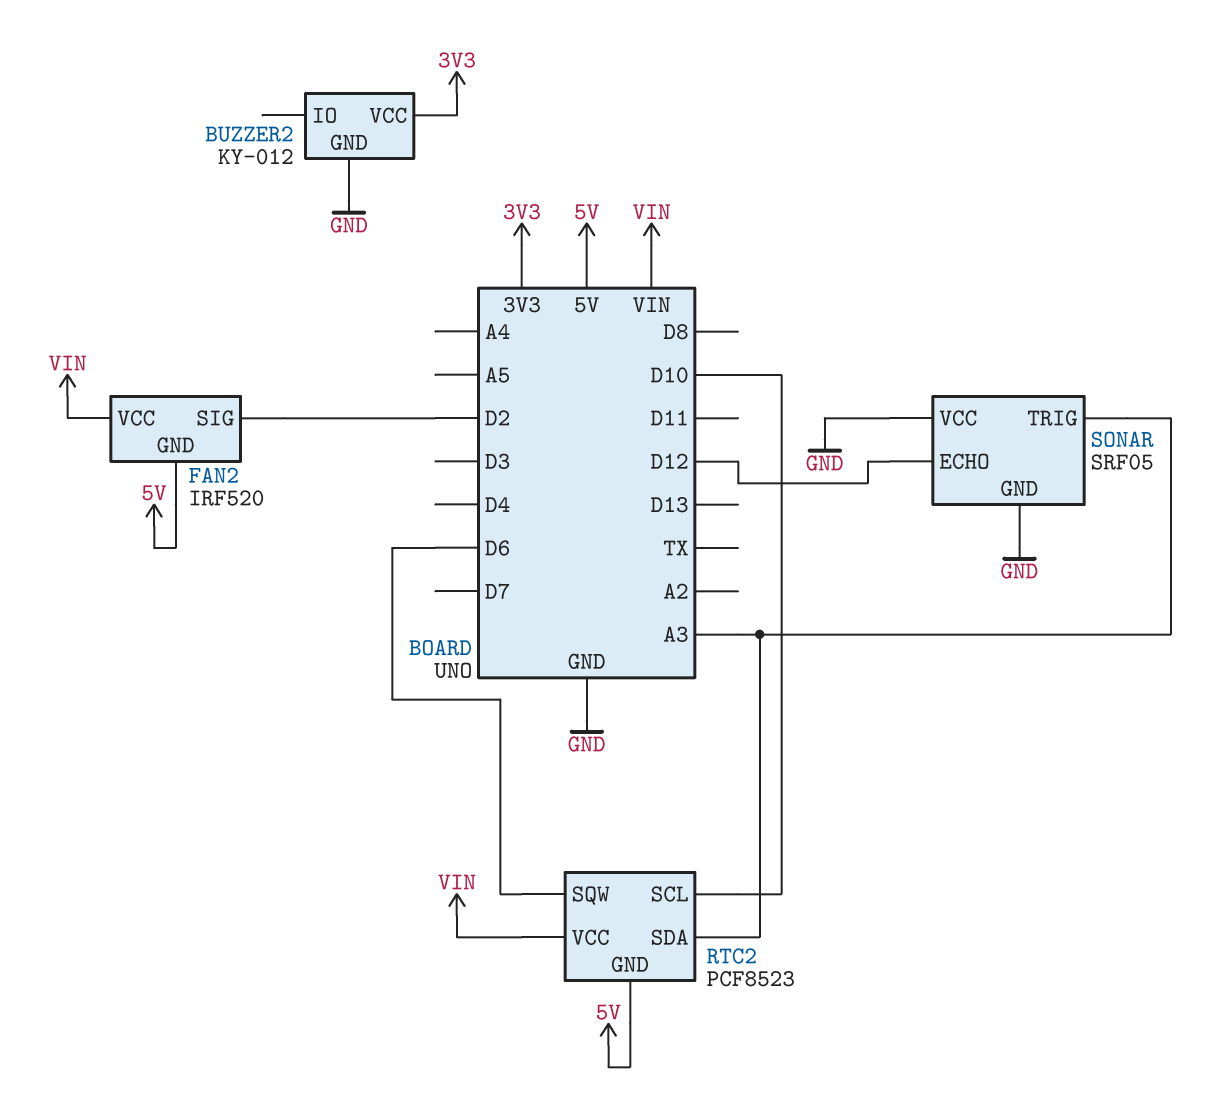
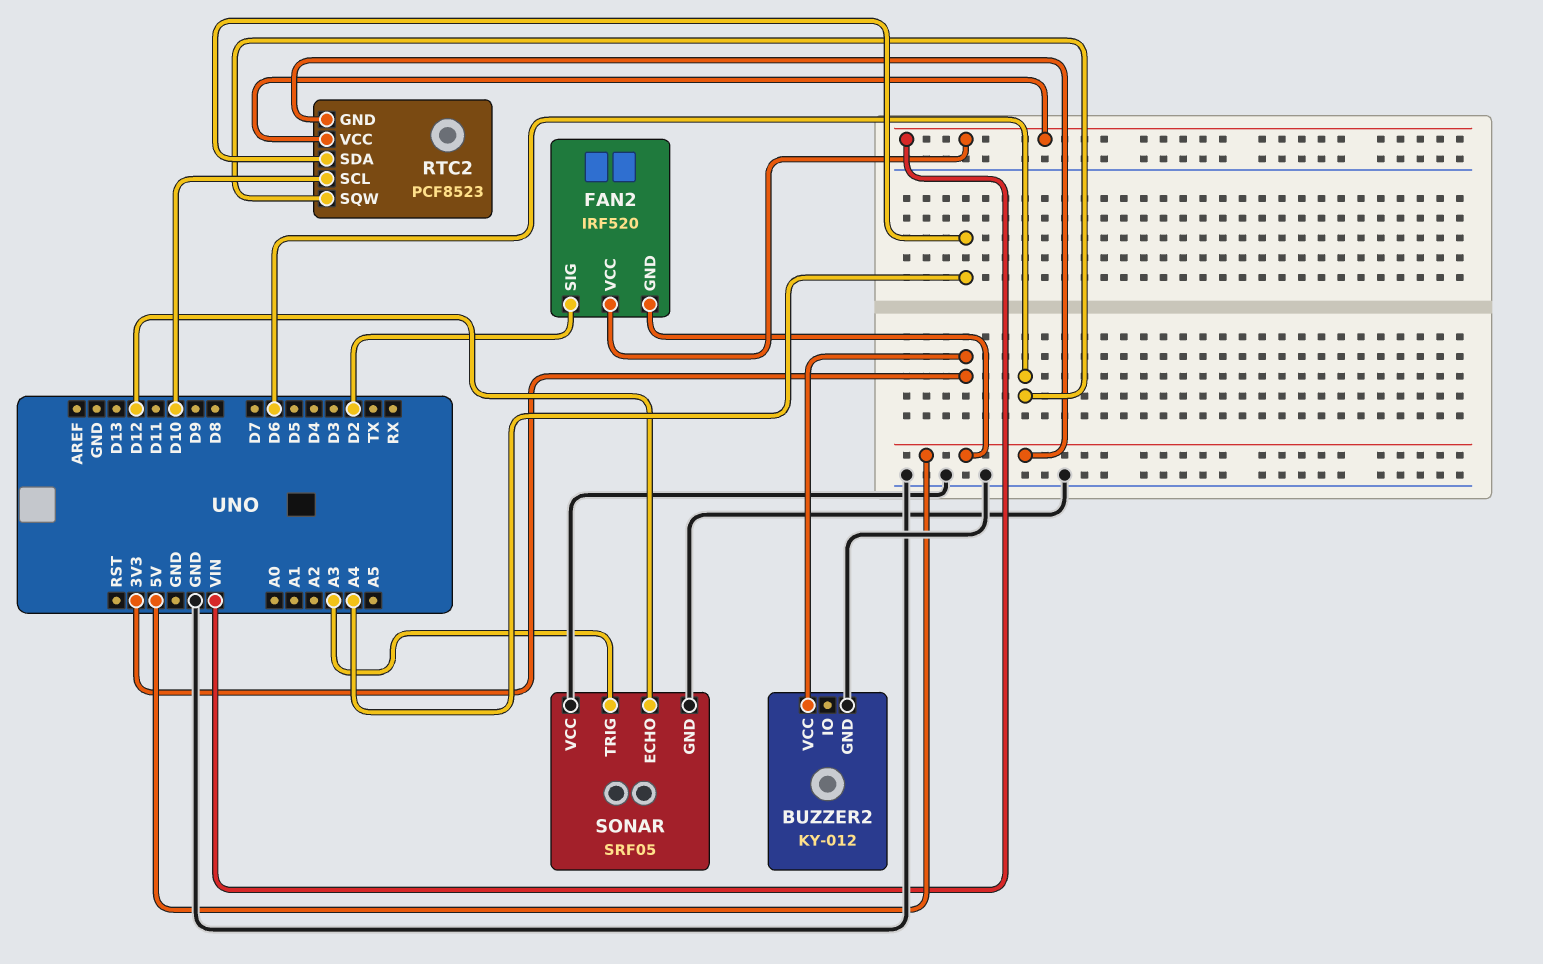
RTC2 pin SDA: A3 -> A4

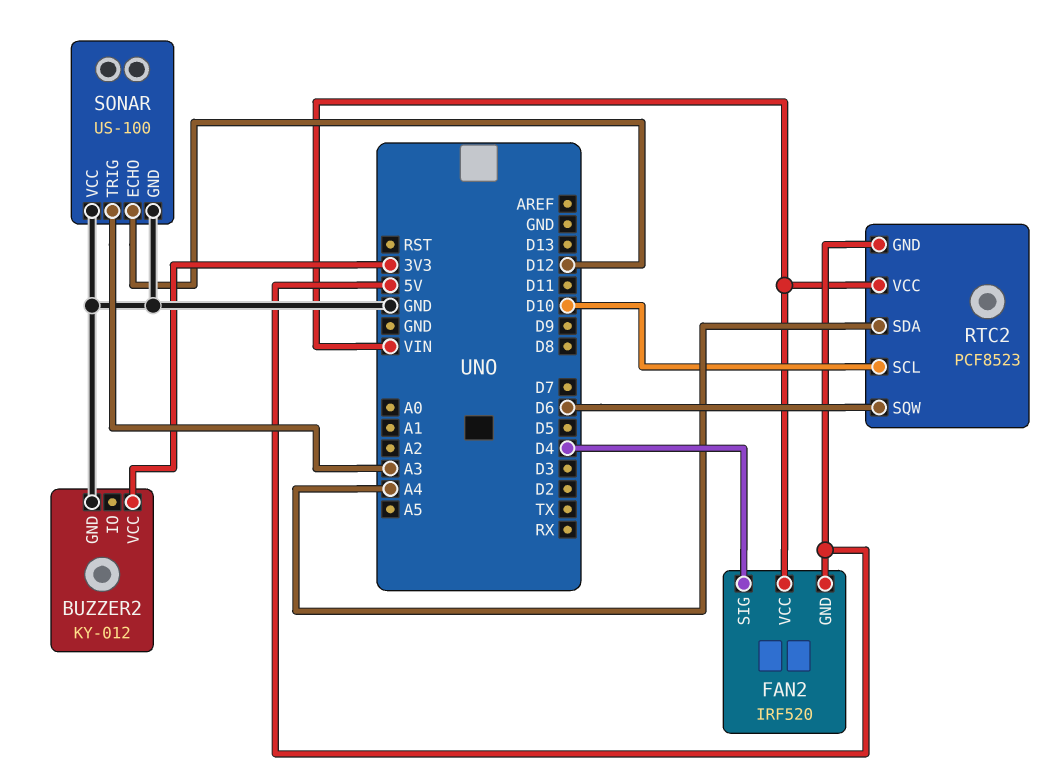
FAN2 pin SIG: D2 -> D4
SONAR: SRF05 -> US-100

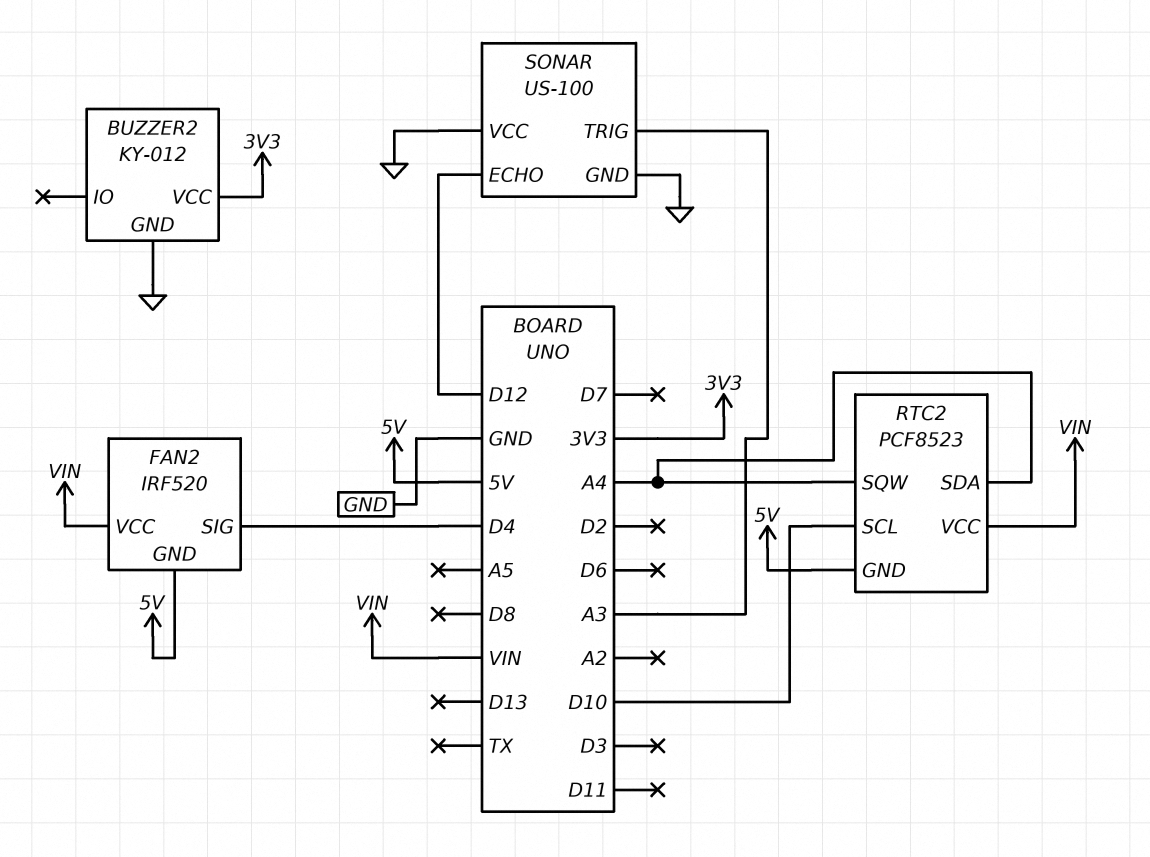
RTC2 pin SQW: D6 -> A4

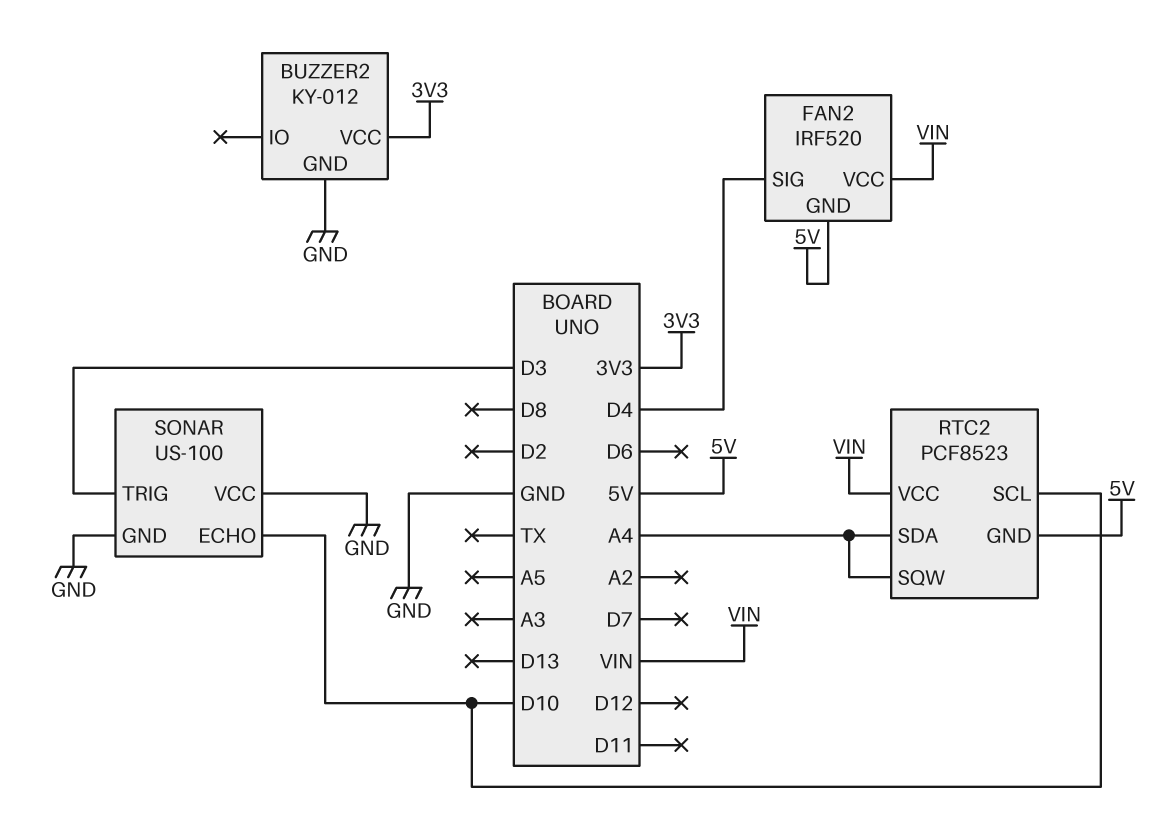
SONAR pin ECHO: D12 -> D10
SONAR pin TRIG: A3 -> D3

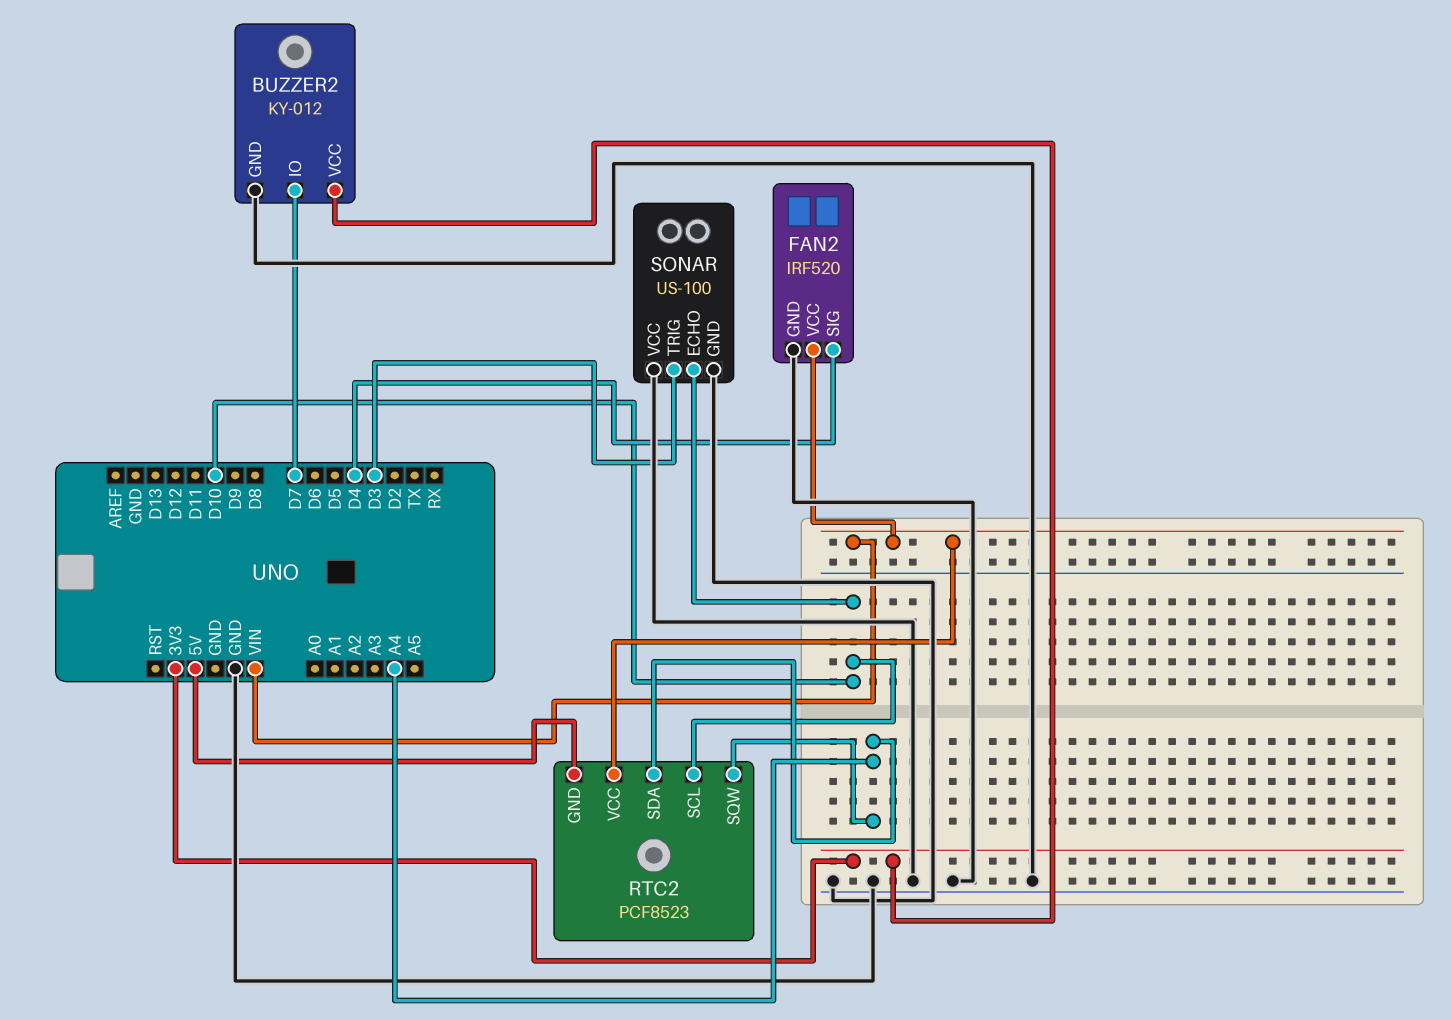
BUZZER2 pin IO: none -> D7
FAN2 pin GND: 5V -> GND

